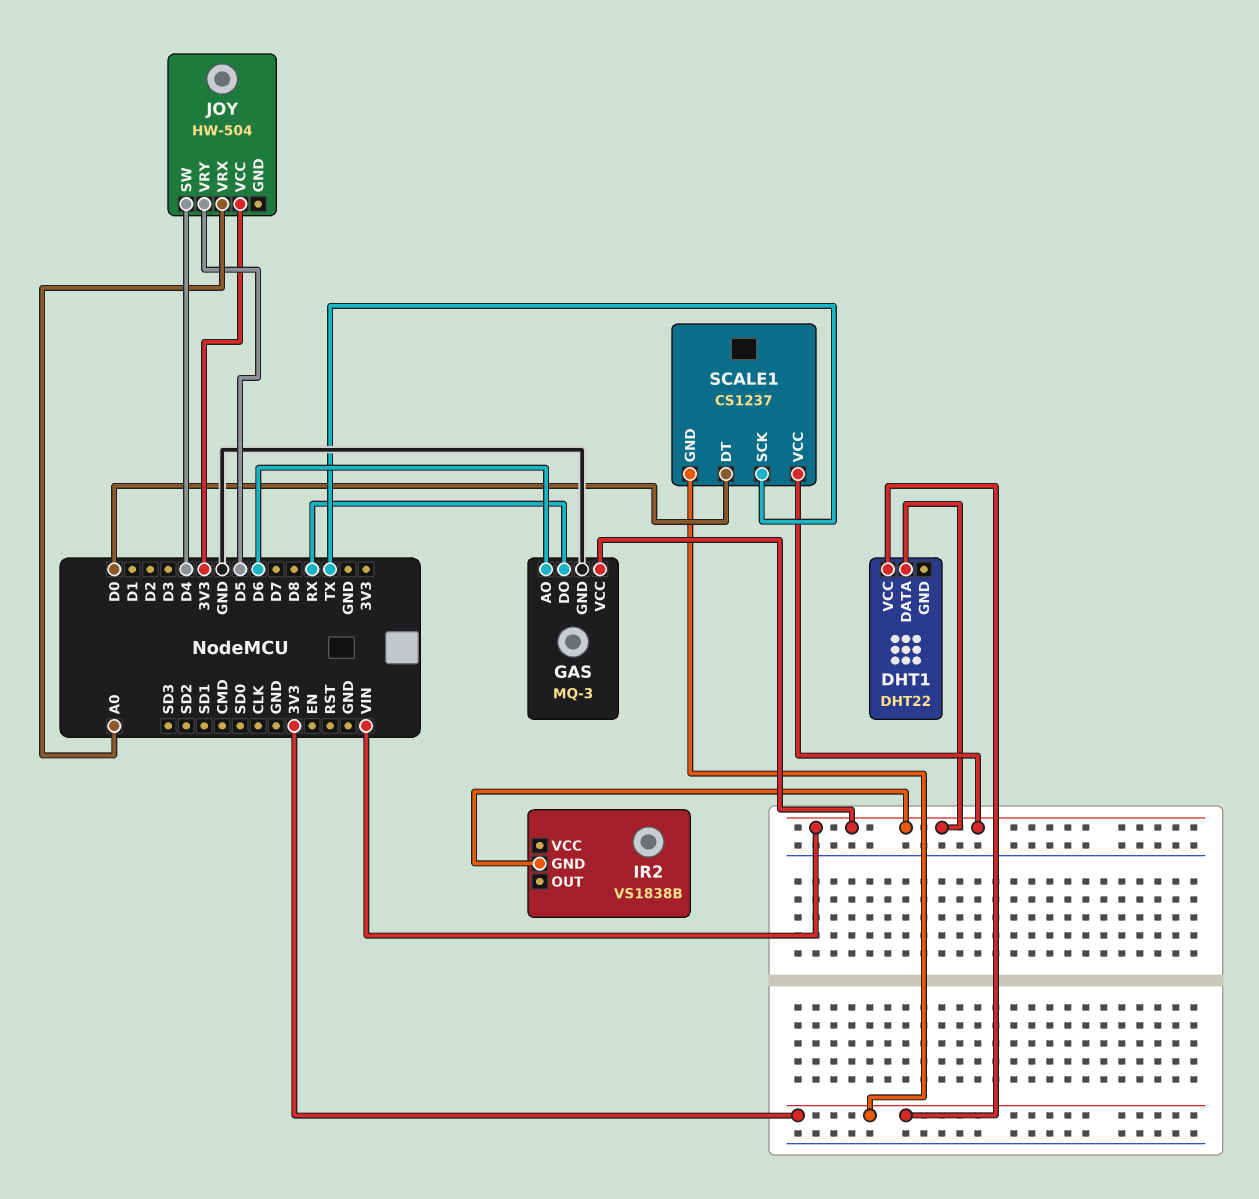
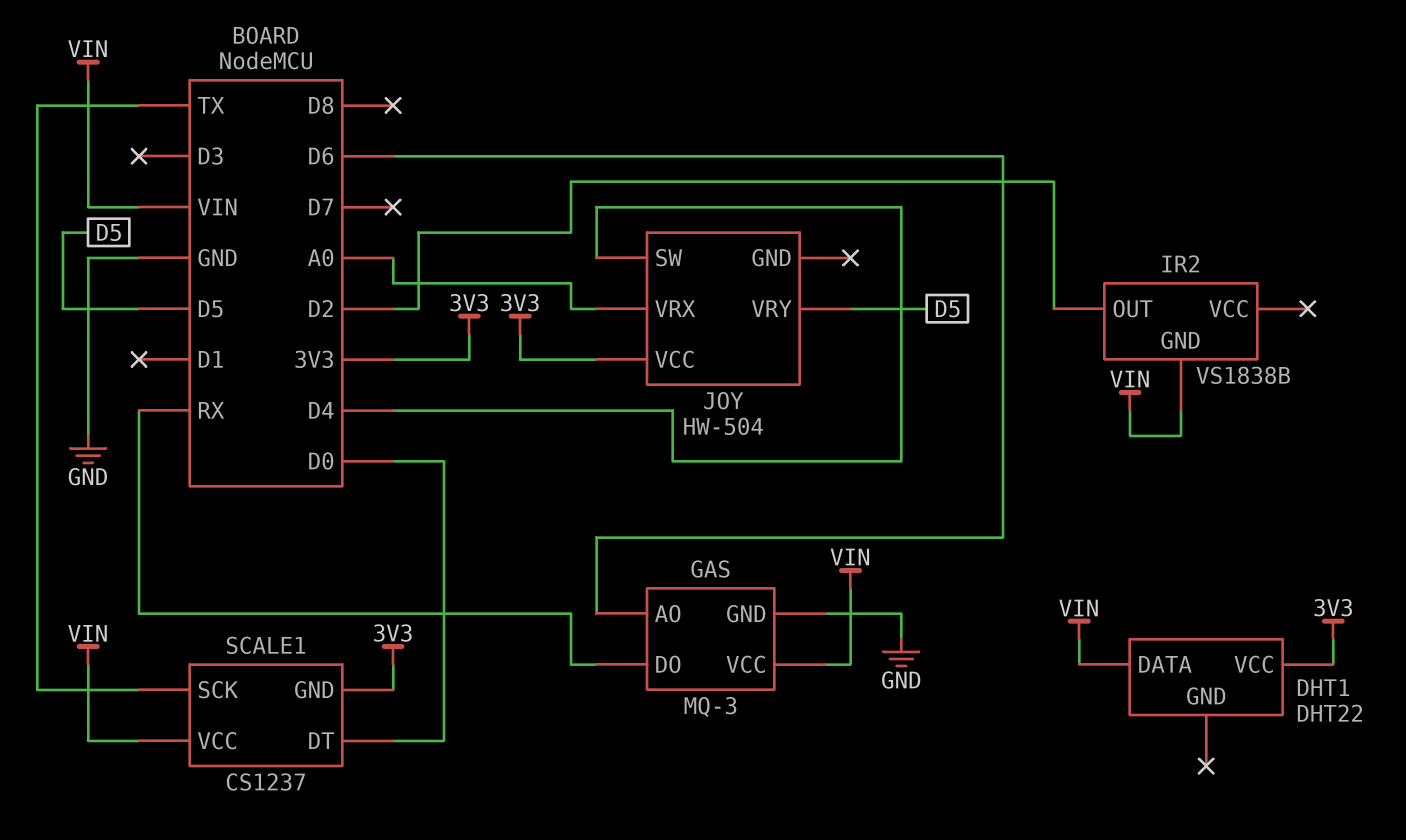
IR2 pin OUT: none -> D2

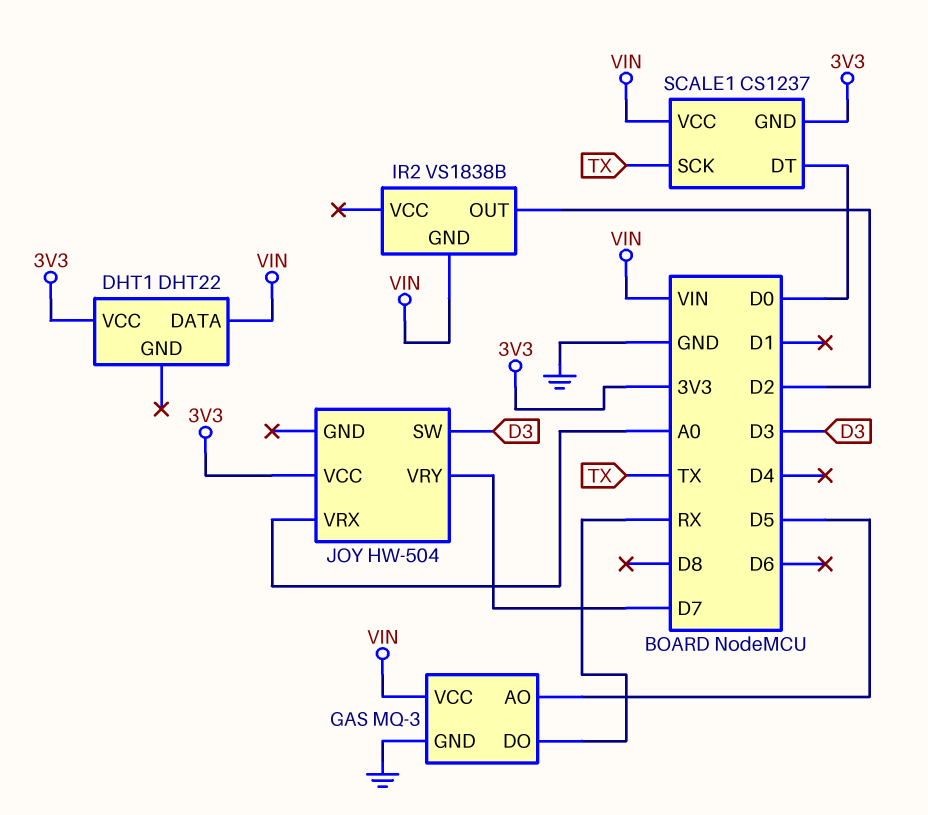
GAS pin AO: D6 -> D5
JOY pin SW: D4 -> D3
JOY pin VRY: D5 -> D7

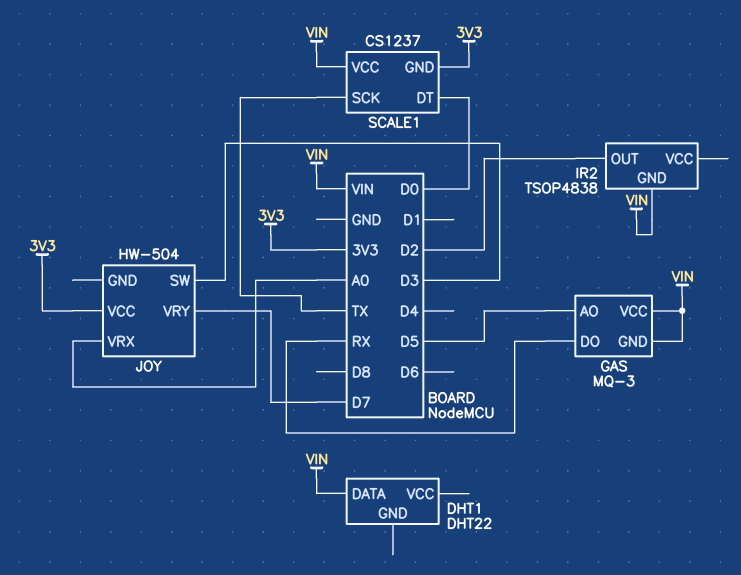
DHT1 pin VCC: 3V3 -> none
GAS pin GND: GND -> VIN
IR2: VS1838B -> TSOP4838

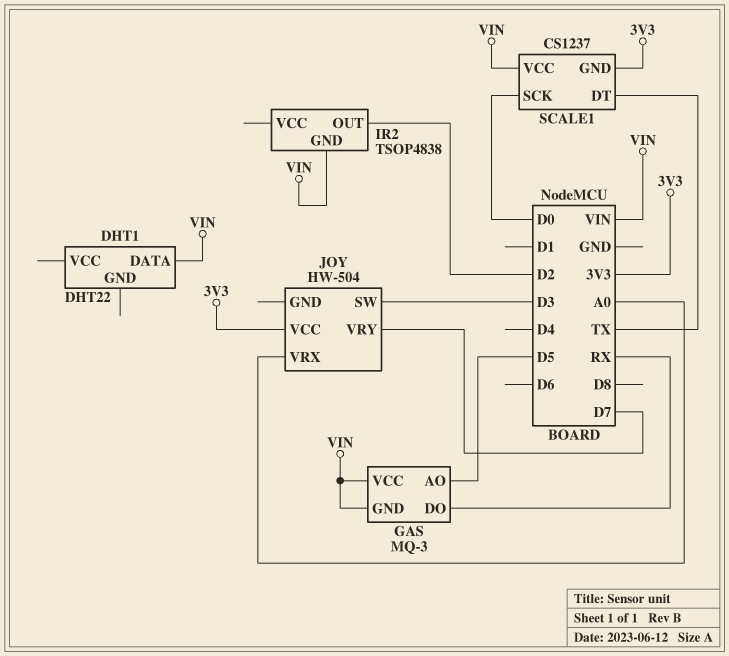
SCALE1 pin DT: D0 -> TX
SCALE1 pin SCK: TX -> D0

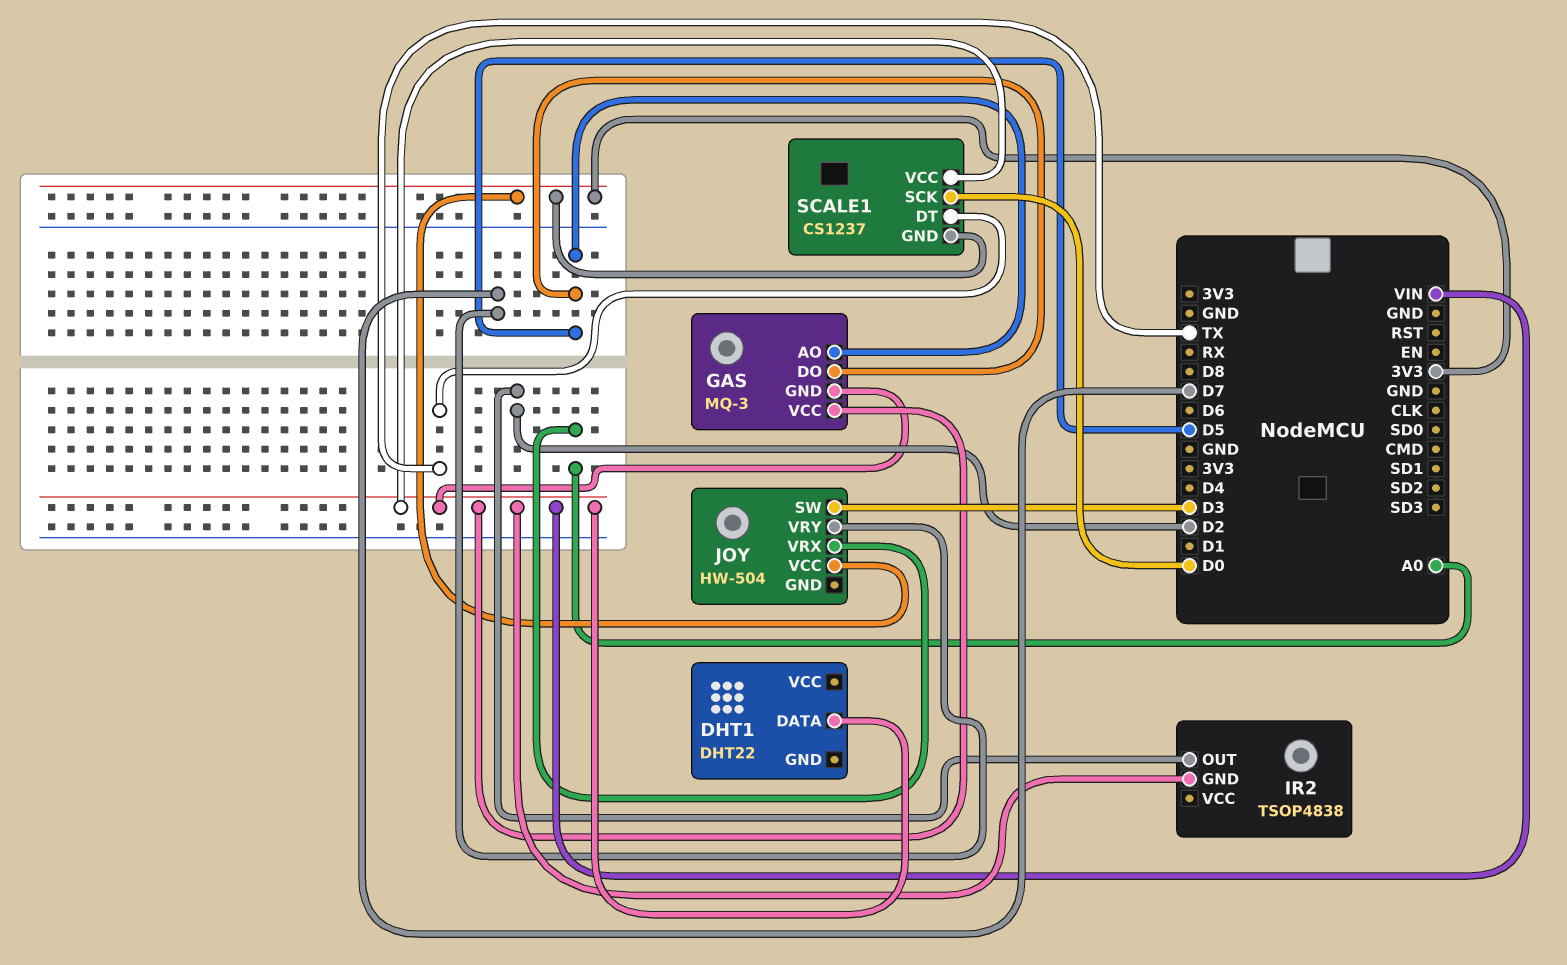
GAS pin DO: RX -> D5

